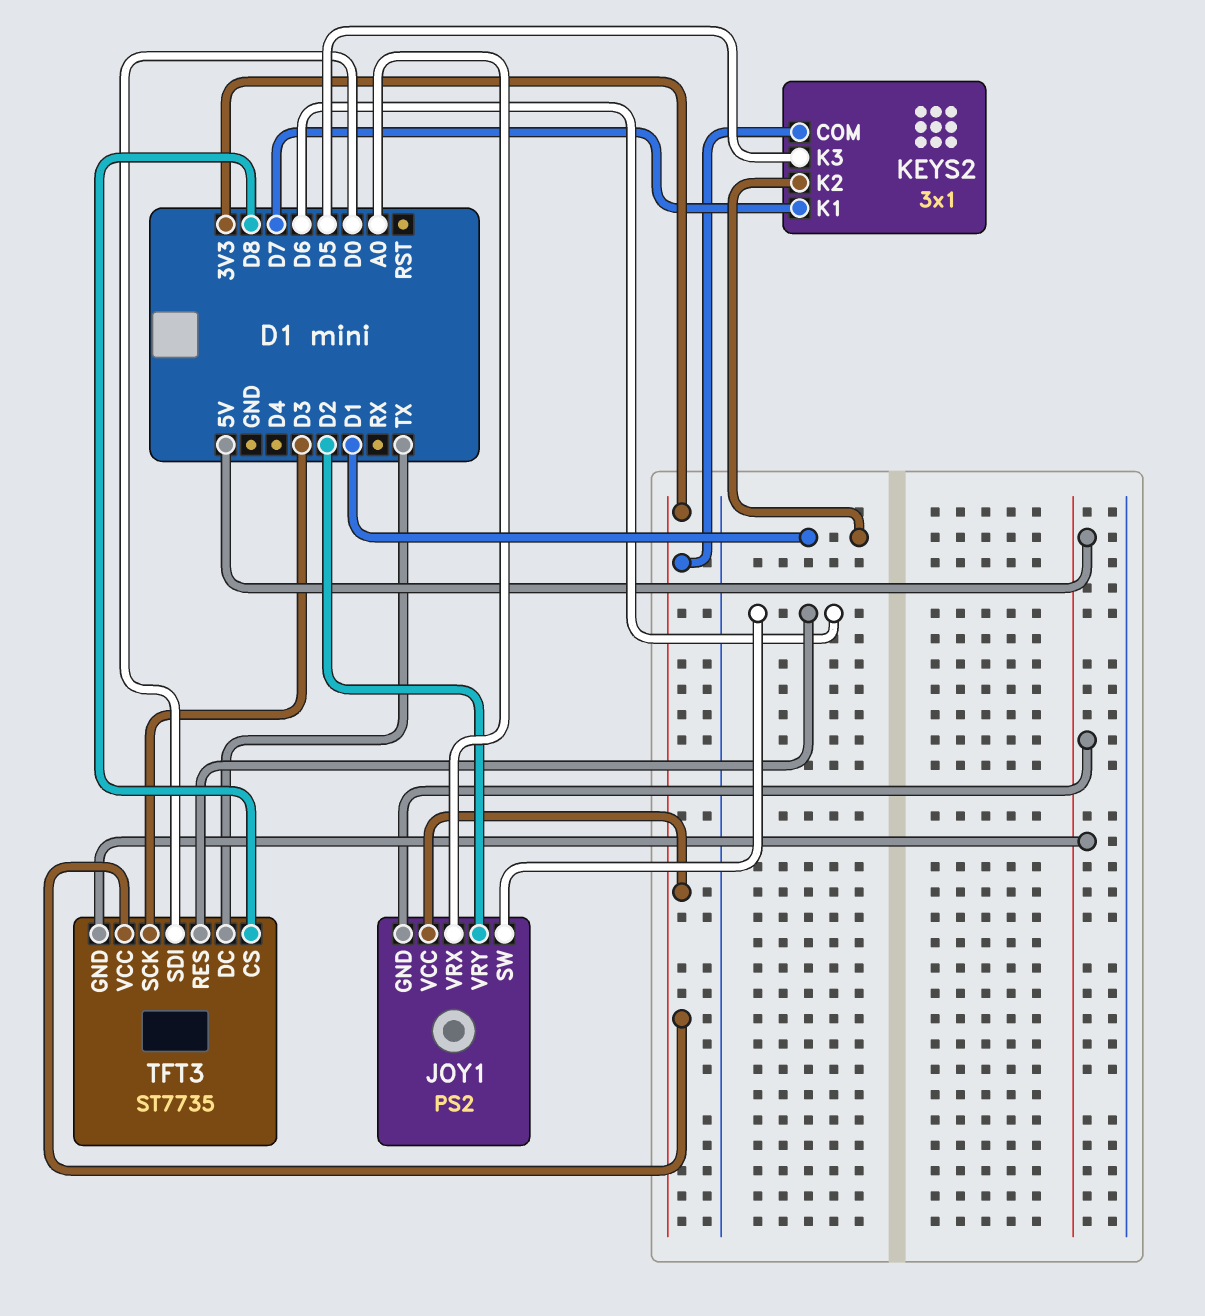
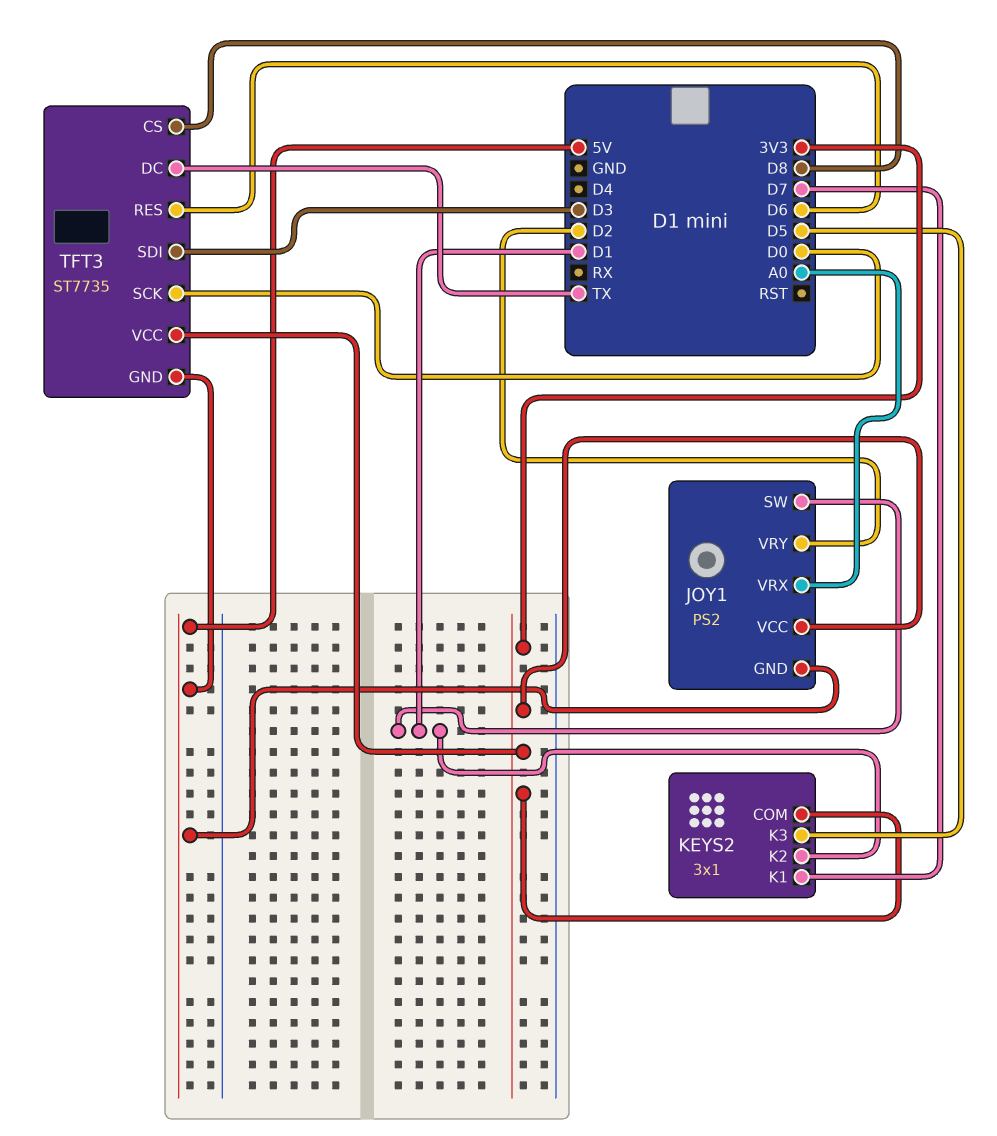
JOY1 pin SW: D6 -> D1
TFT3 pin SCK: D3 -> D0
TFT3 pin SDI: D0 -> D3

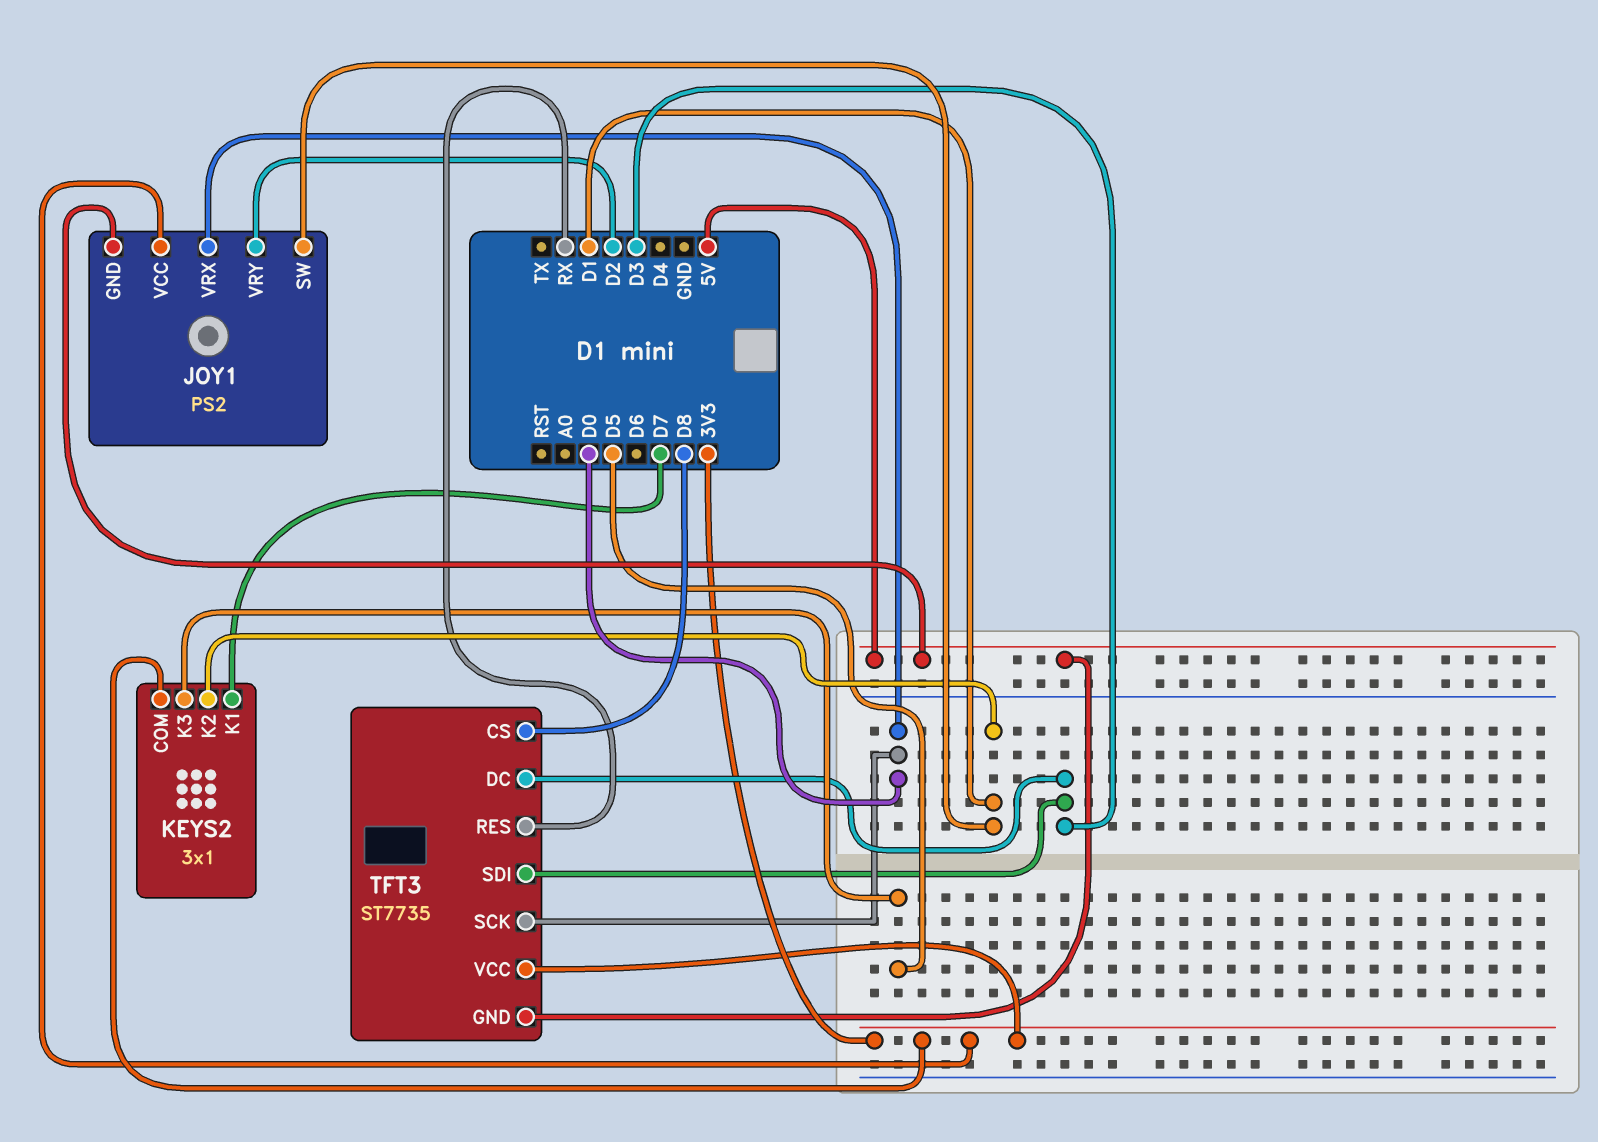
JOY1 pin VRX: A0 -> D0
TFT3 pin DC: TX -> D3
TFT3 pin RES: D6 -> RX

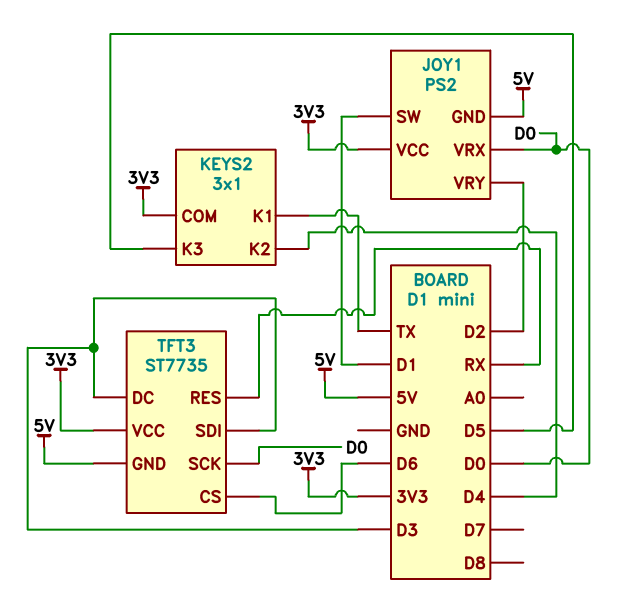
KEYS2 pin K1: D7 -> TX
KEYS2 pin K2: D1 -> D4
TFT3 pin CS: D8 -> D6

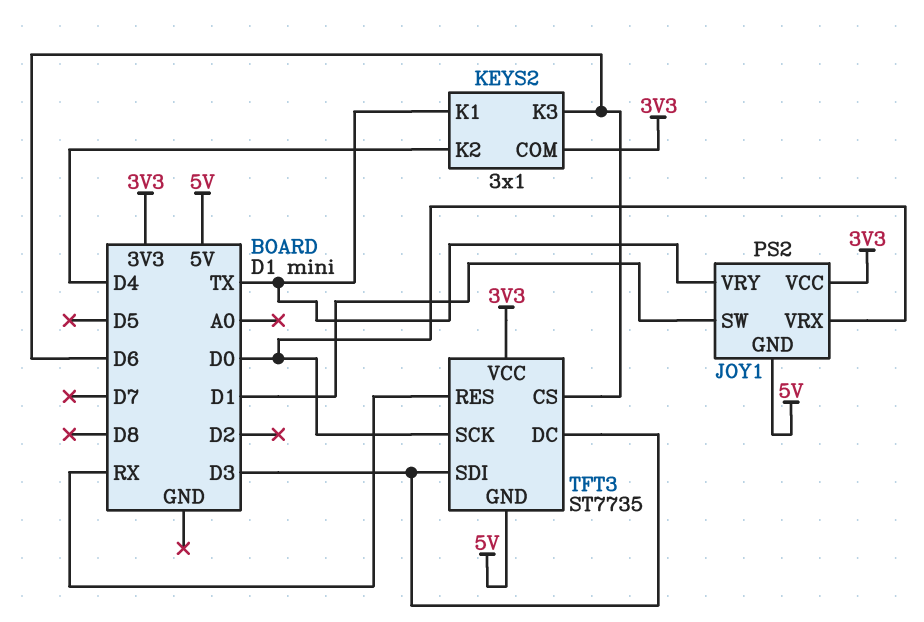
JOY1 pin VRY: D2 -> TX
KEYS2 pin K3: D5 -> D6

